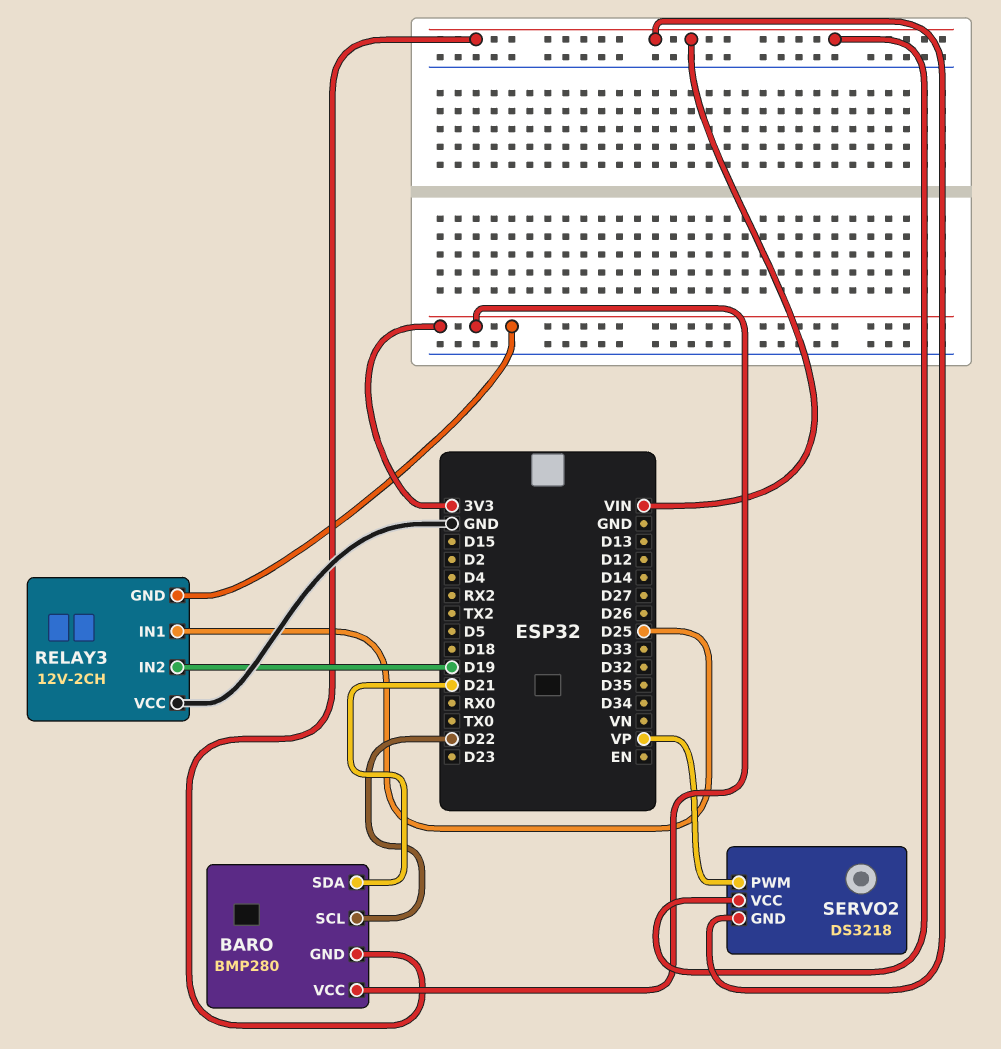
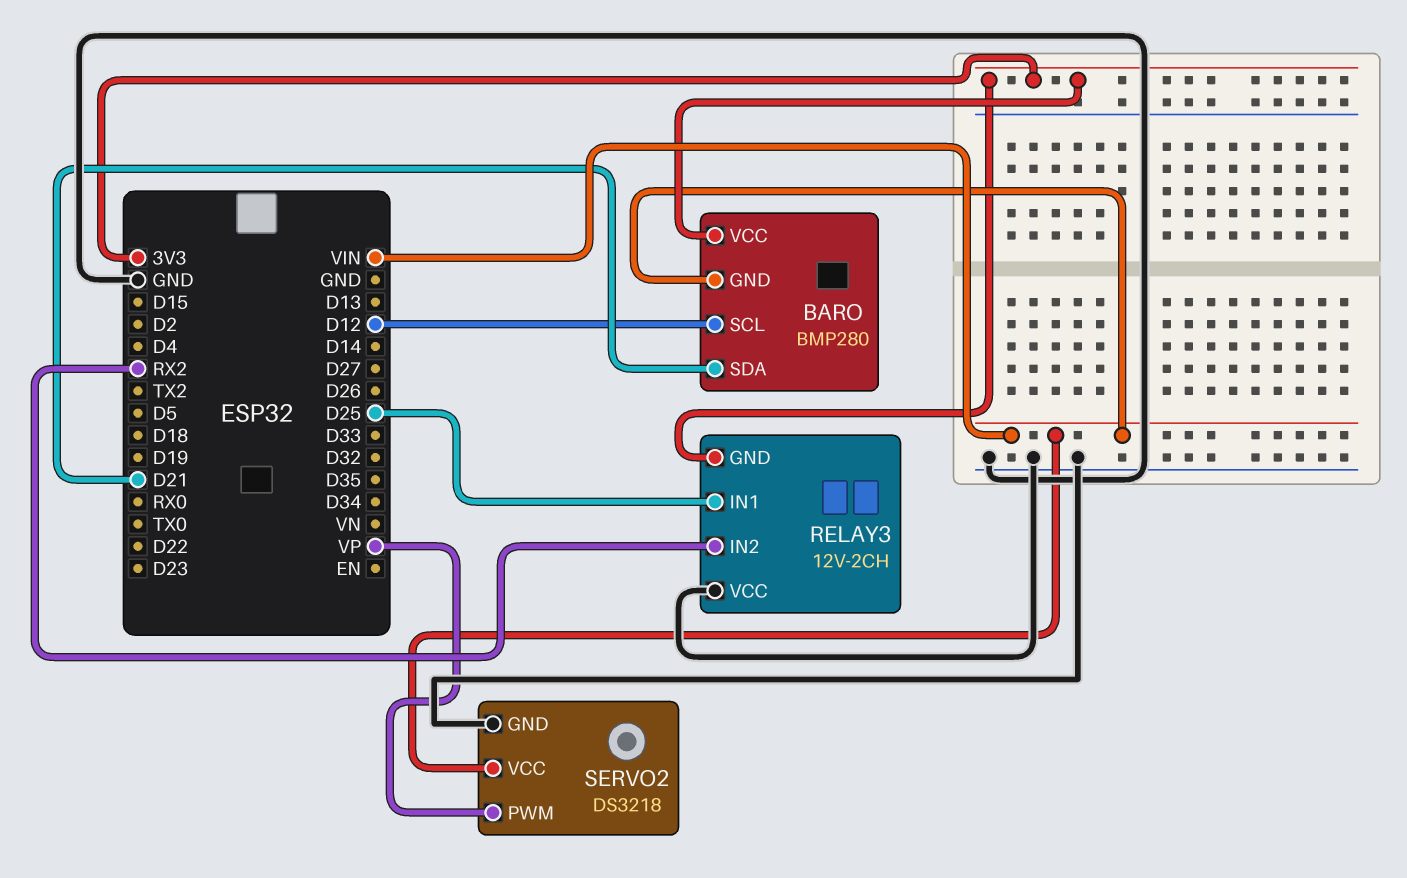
BARO pin SCL: D22 -> D12
RELAY3 pin IN2: D19 -> RX2
SERVO2 pin GND: VIN -> GND

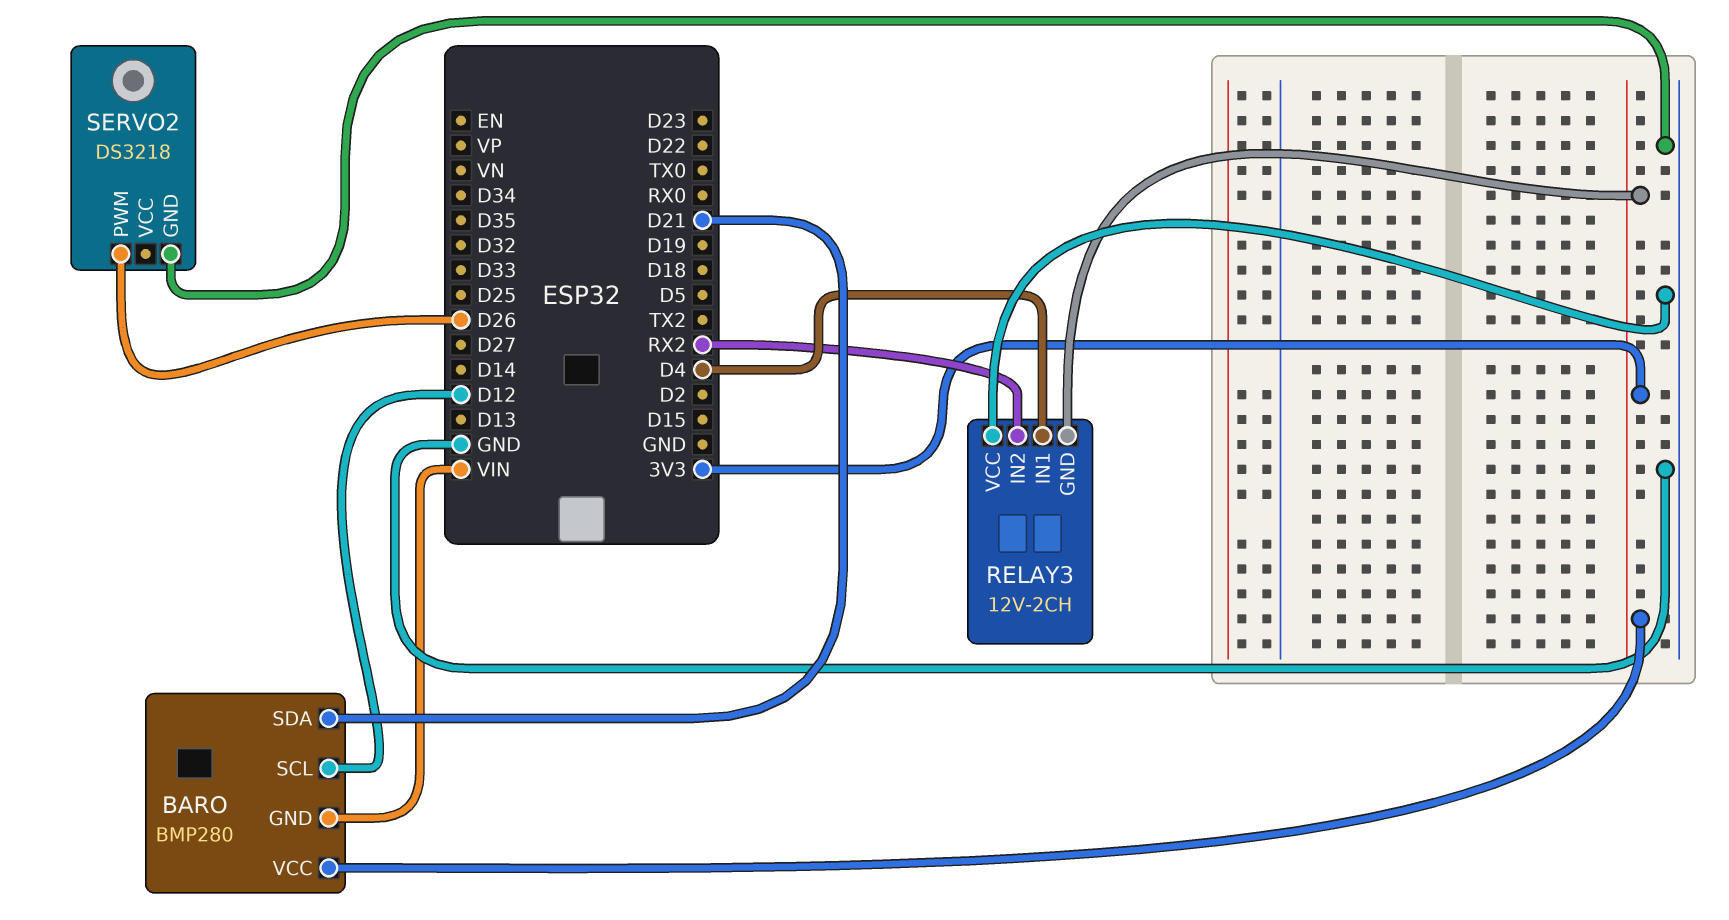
RELAY3 pin IN1: D25 -> D4
SERVO2 pin PWM: VP -> D26
SERVO2 pin VCC: VIN -> none

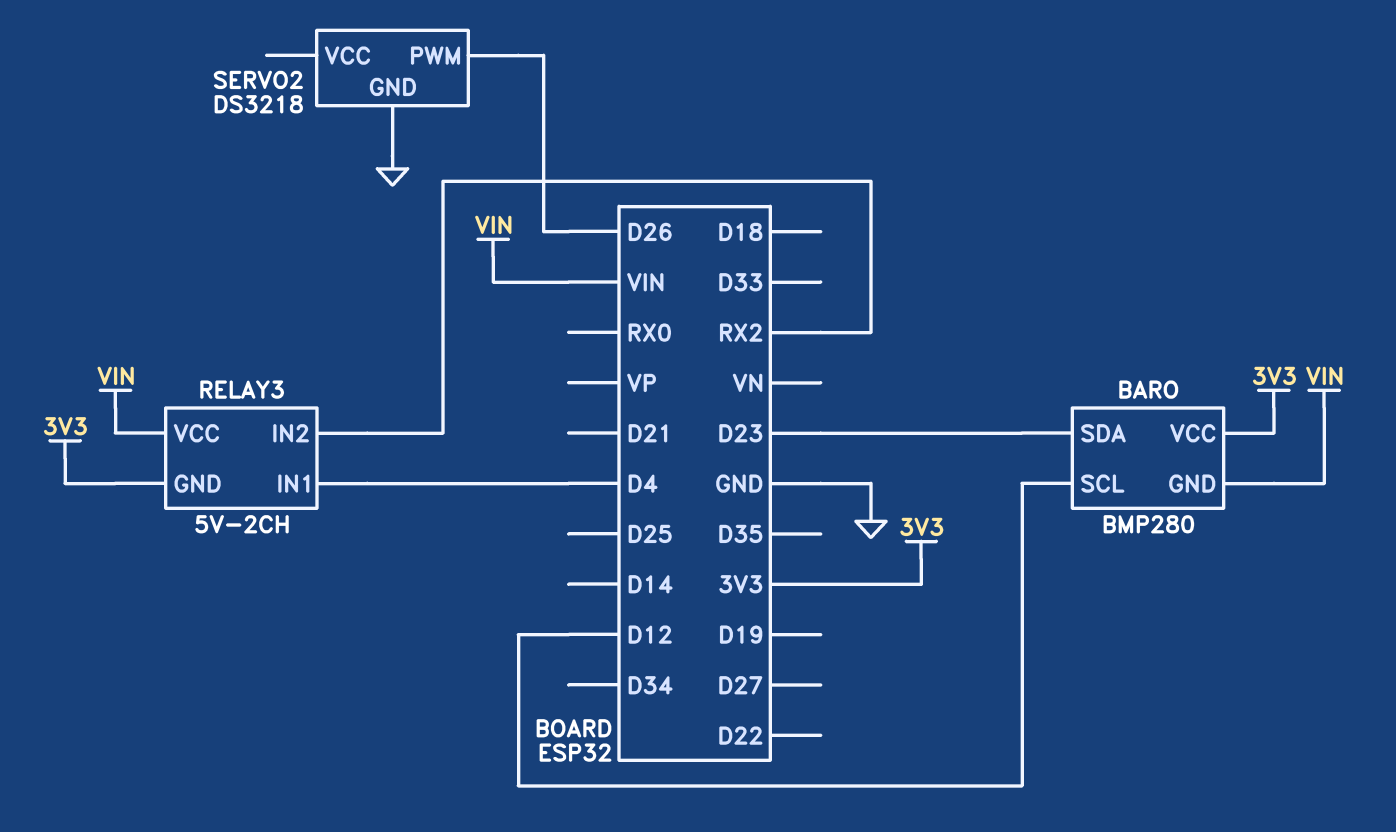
BARO pin SDA: D21 -> D23
RELAY3: 12V-2CH -> 5V-2CH
RELAY3 pin VCC: GND -> VIN

